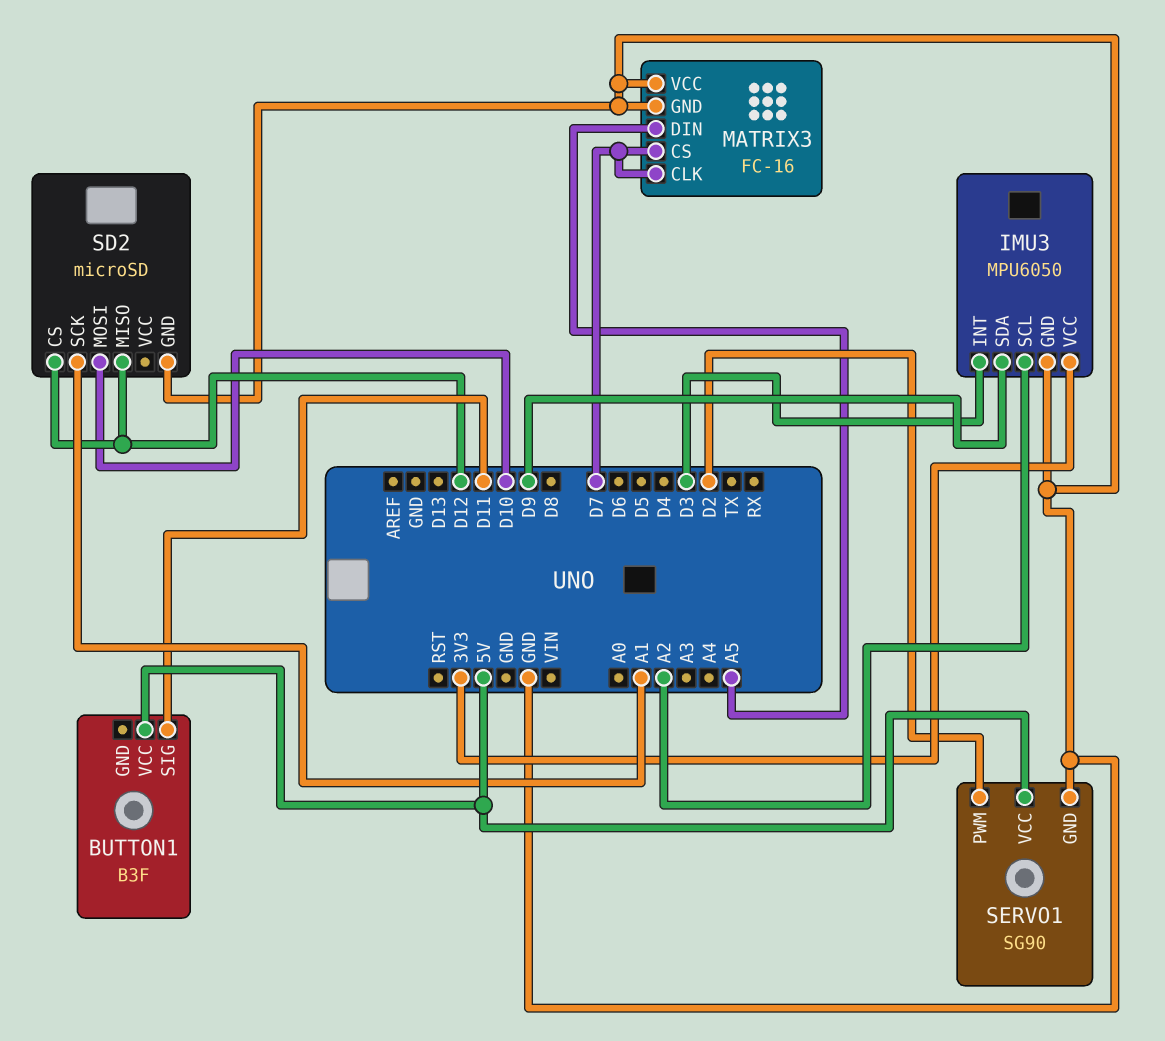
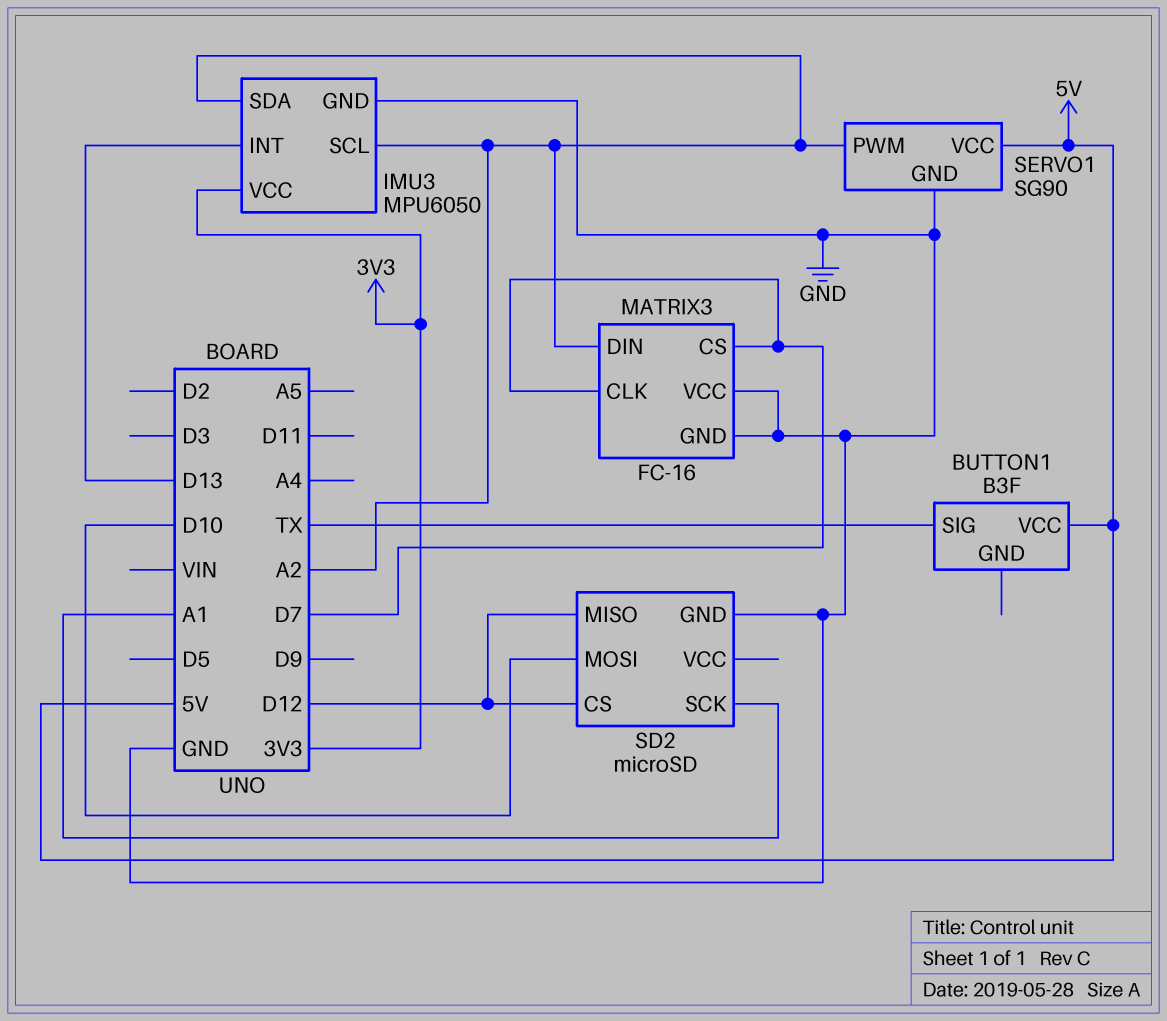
BUTTON1 pin SIG: D11 -> TX
IMU3 pin INT: D3 -> D13
IMU3 pin SDA: D9 -> A2
MATRIX3 pin DIN: A5 -> A2
SERVO1 pin PWM: D2 -> A2

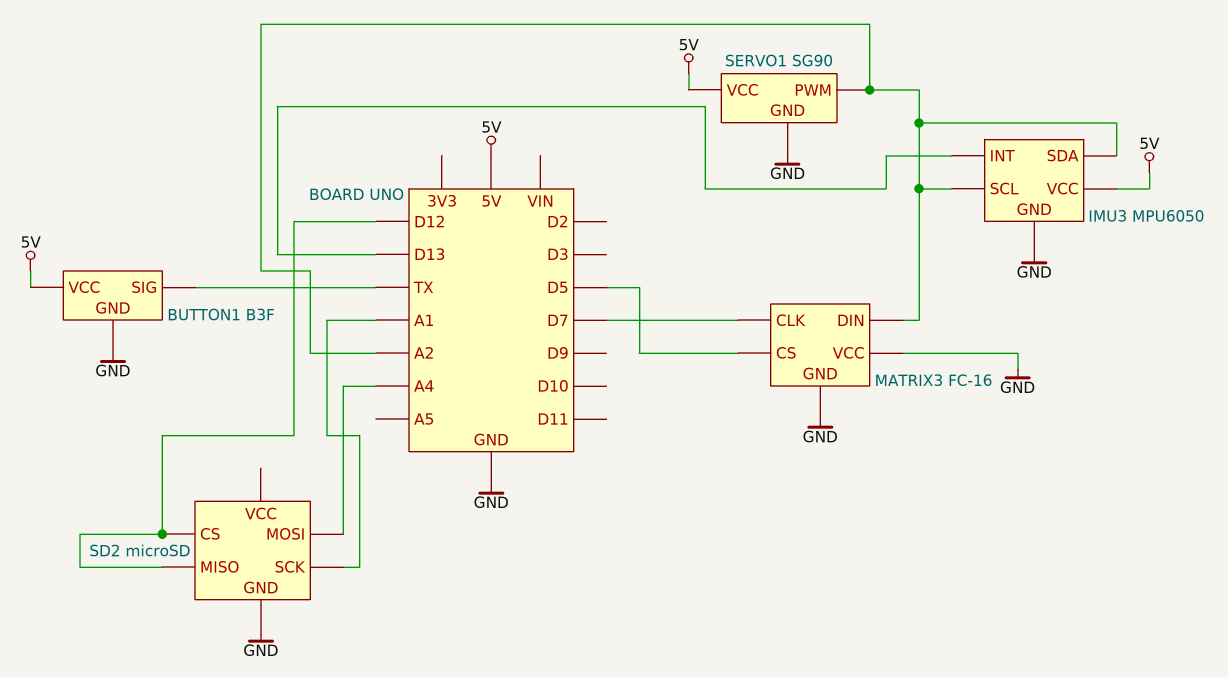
BUTTON1 pin GND: none -> GND
IMU3 pin VCC: 3V3 -> 5V
MATRIX3 pin CS: D7 -> D5
SD2 pin MOSI: D10 -> A4

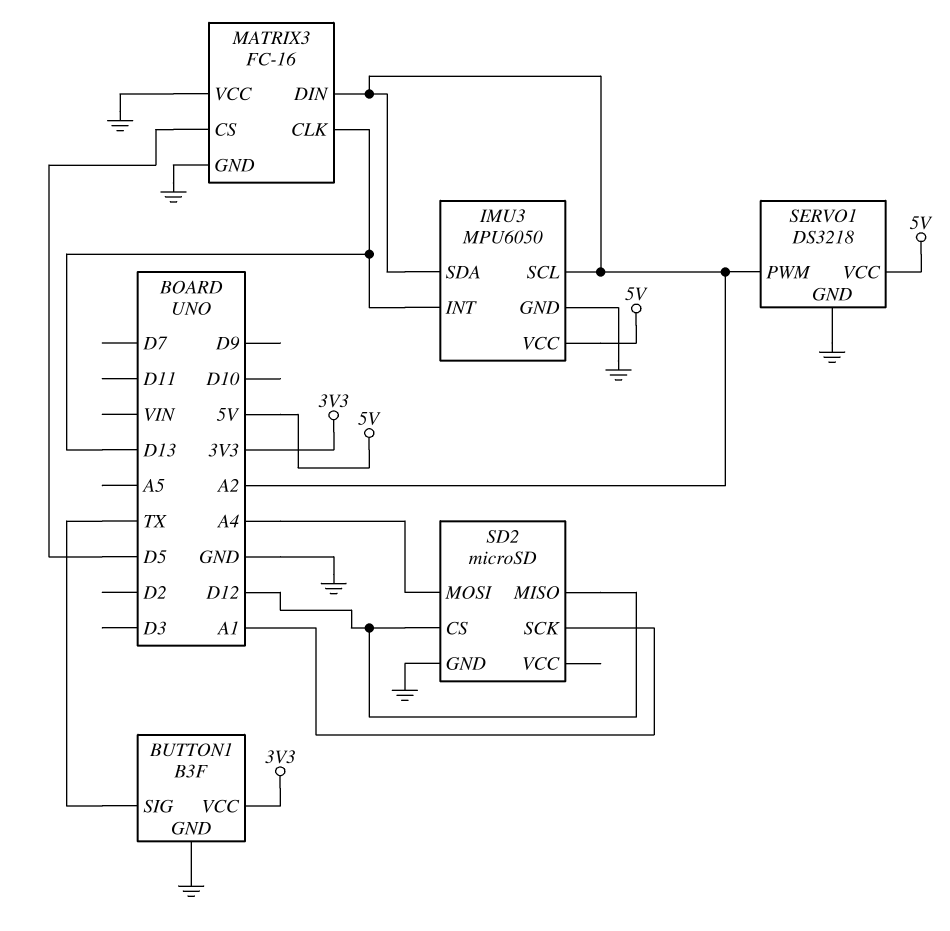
BUTTON1 pin VCC: 5V -> 3V3
MATRIX3 pin CLK: D7 -> D13
SERVO1: SG90 -> DS3218

